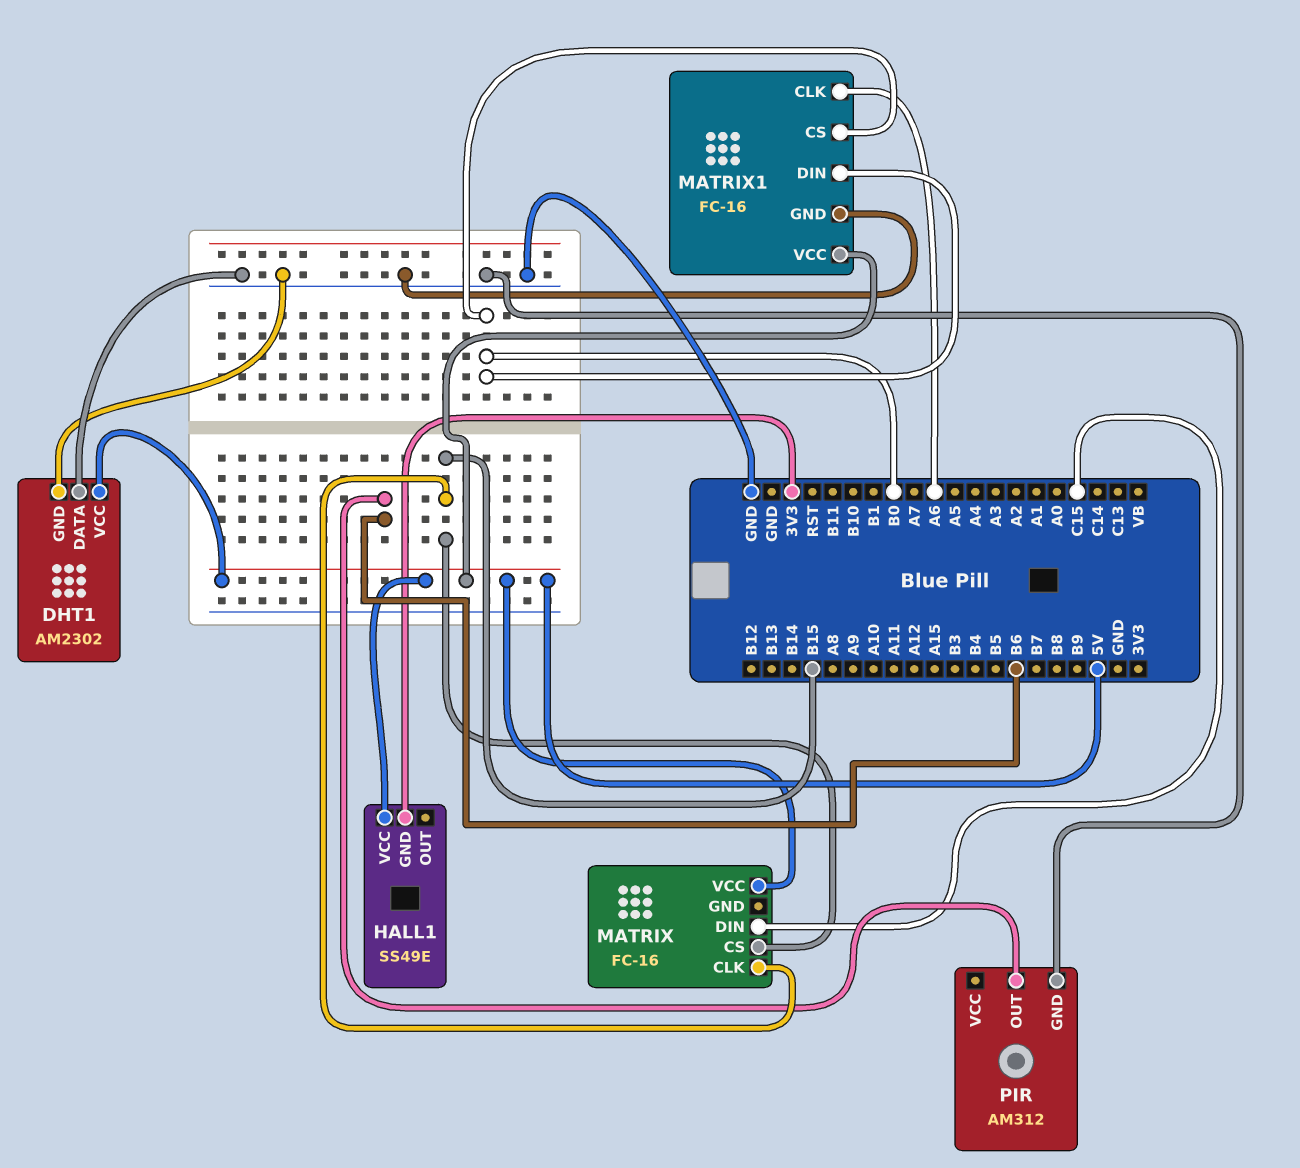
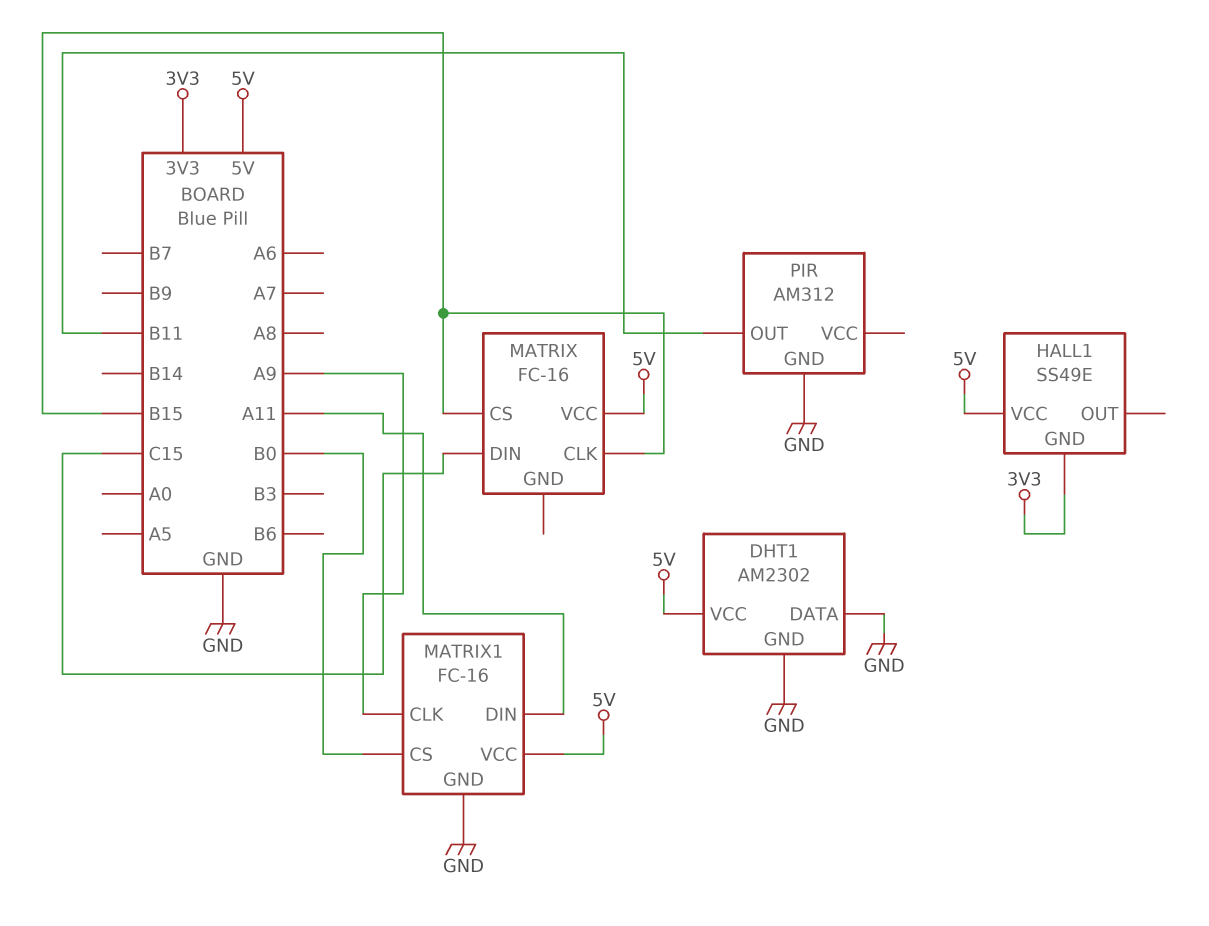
MATRIX1 pin CLK: A6 -> A9
MATRIX1 pin DIN: B0 -> A11
PIR pin OUT: B6 -> B11

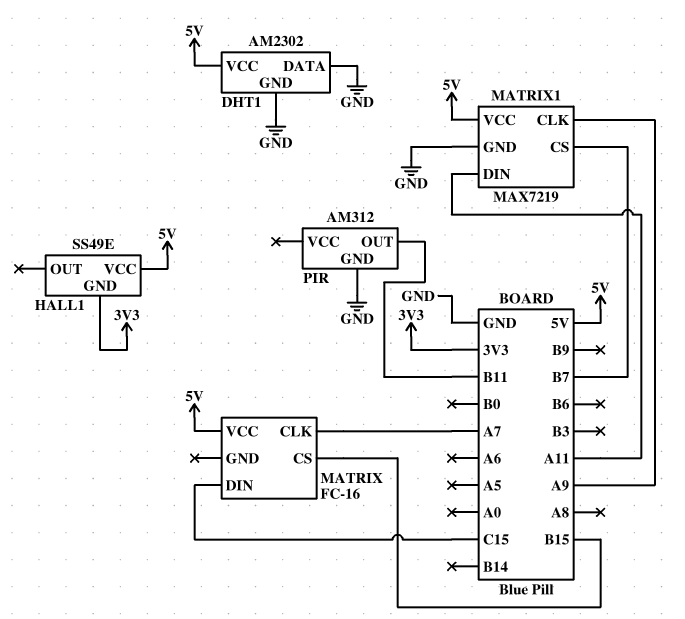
MATRIX pin CLK: B15 -> A7
MATRIX1: FC-16 -> MAX7219
MATRIX1 pin CS: B0 -> B7

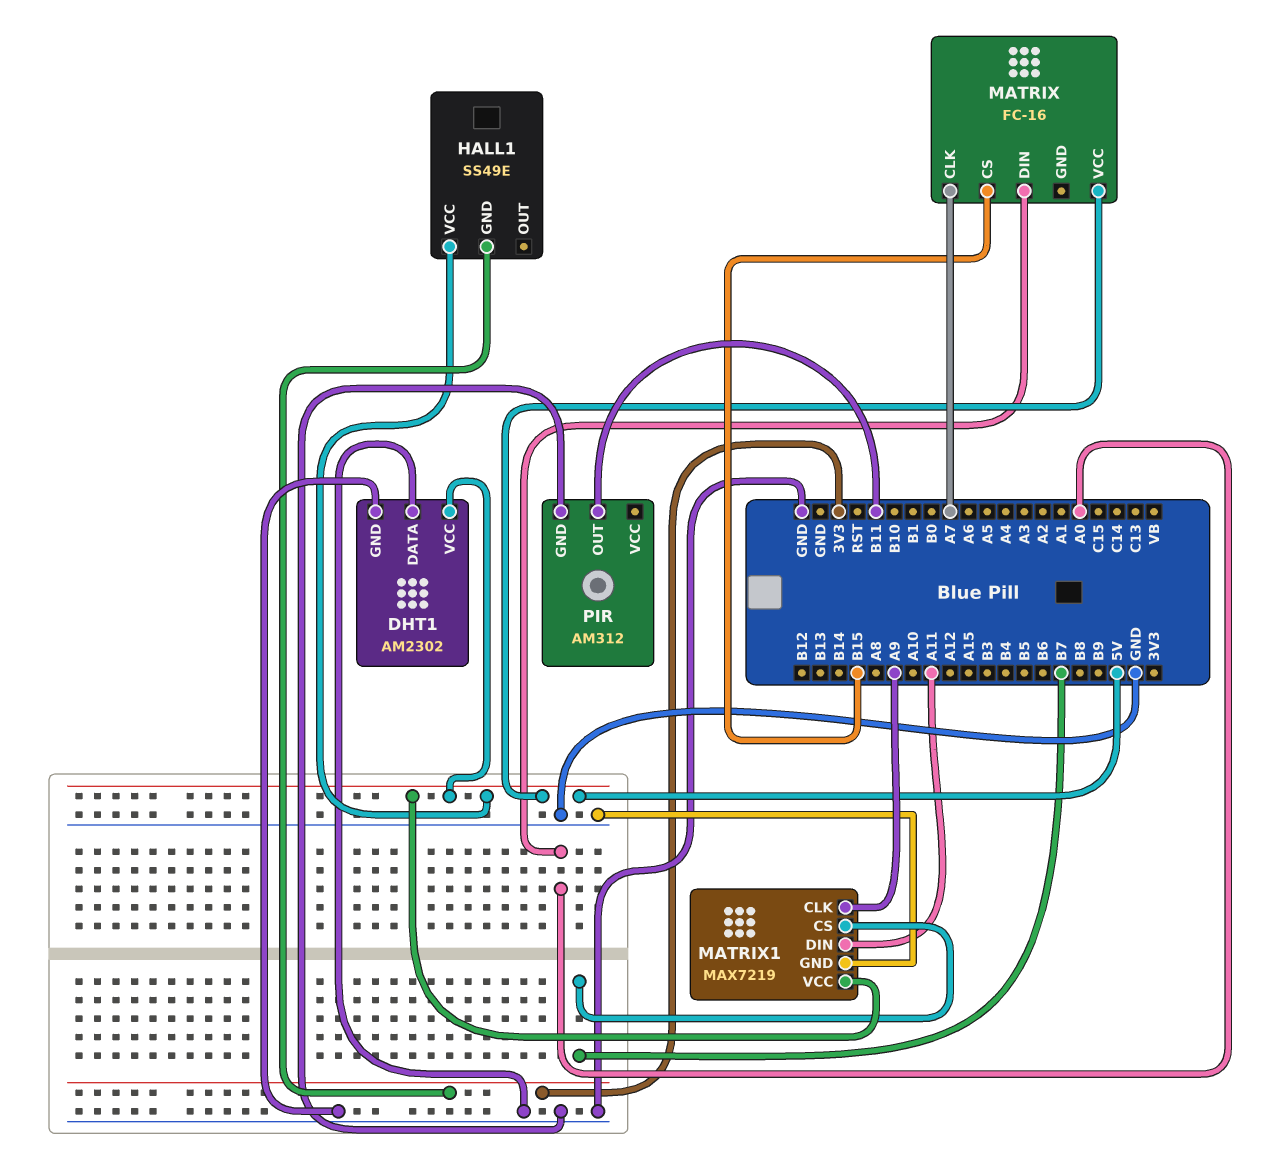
MATRIX pin DIN: C15 -> A0

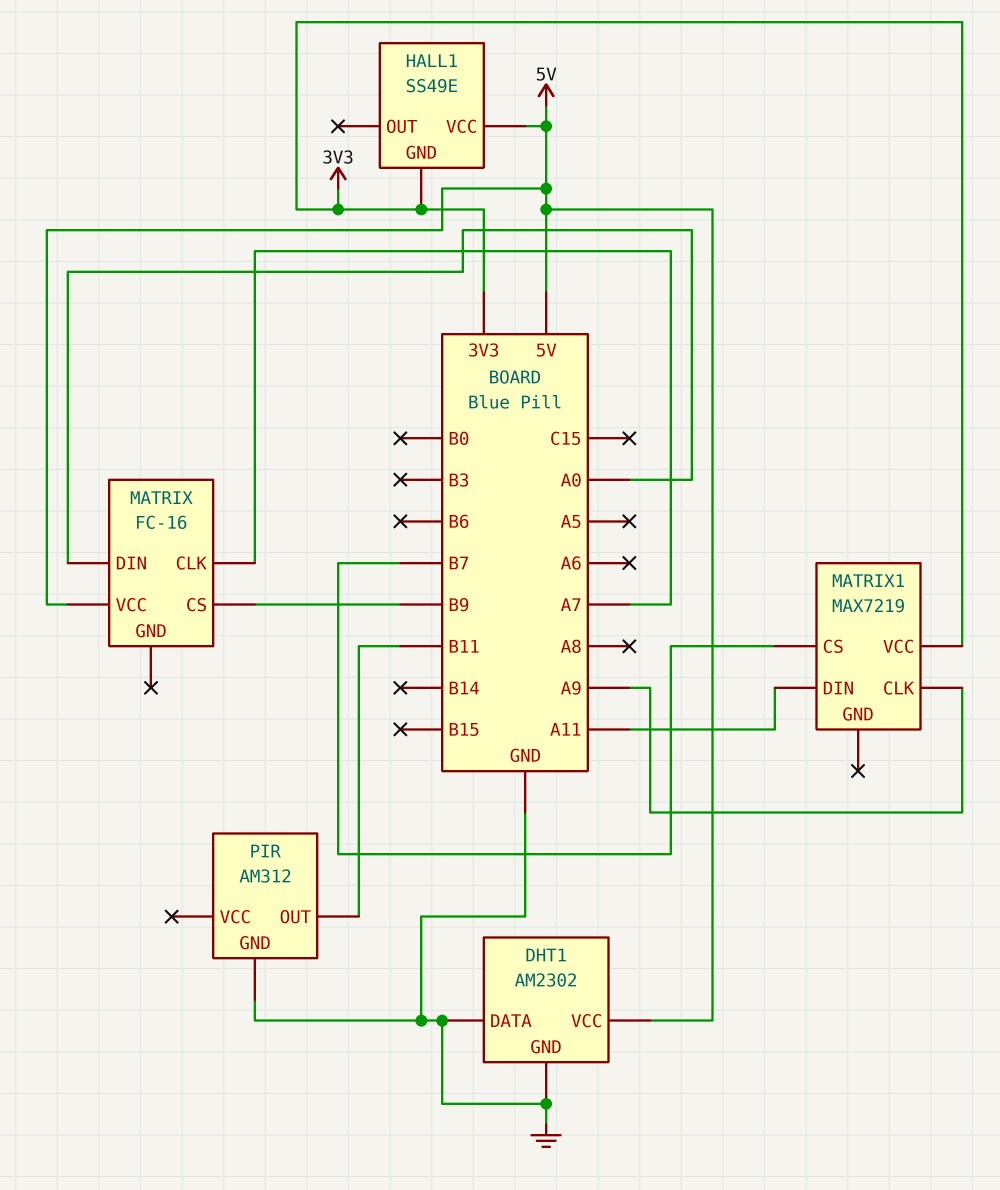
MATRIX pin CS: B15 -> B9
MATRIX1 pin GND: GND -> none
MATRIX1 pin VCC: 5V -> 3V3

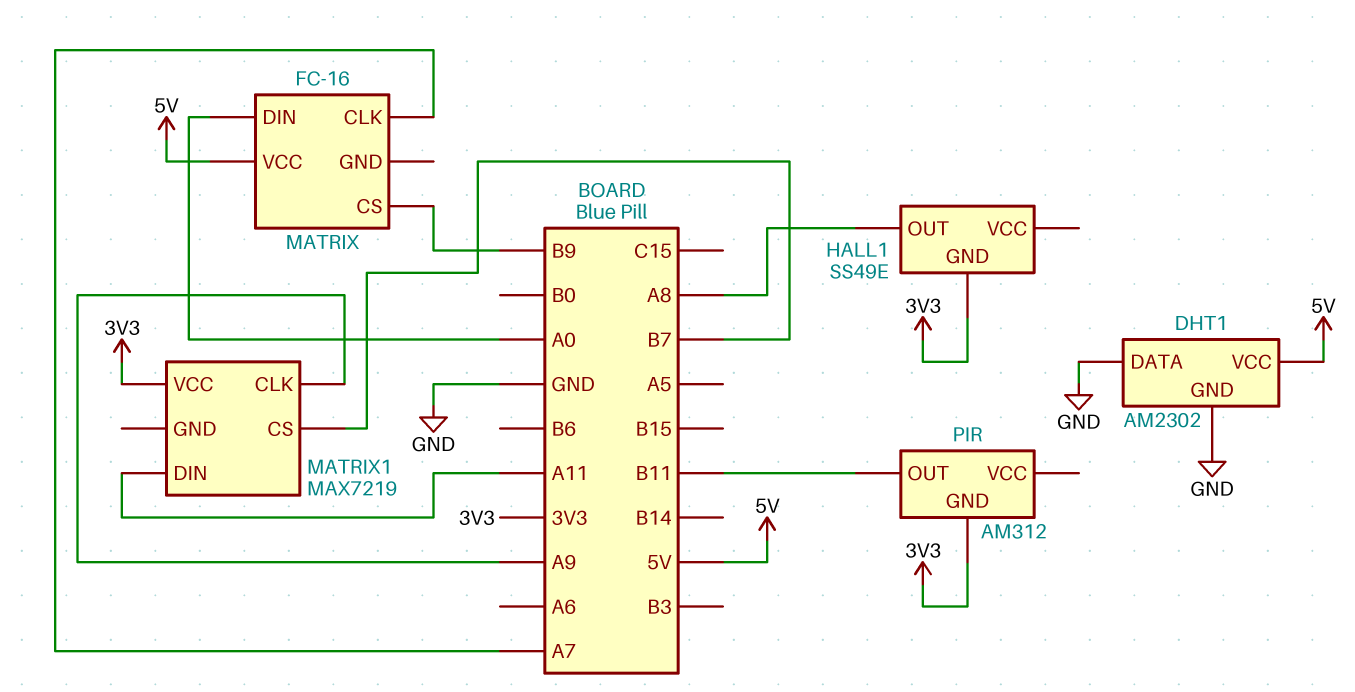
HALL1 pin OUT: none -> A8
HALL1 pin VCC: 5V -> none
PIR pin GND: GND -> 3V3

